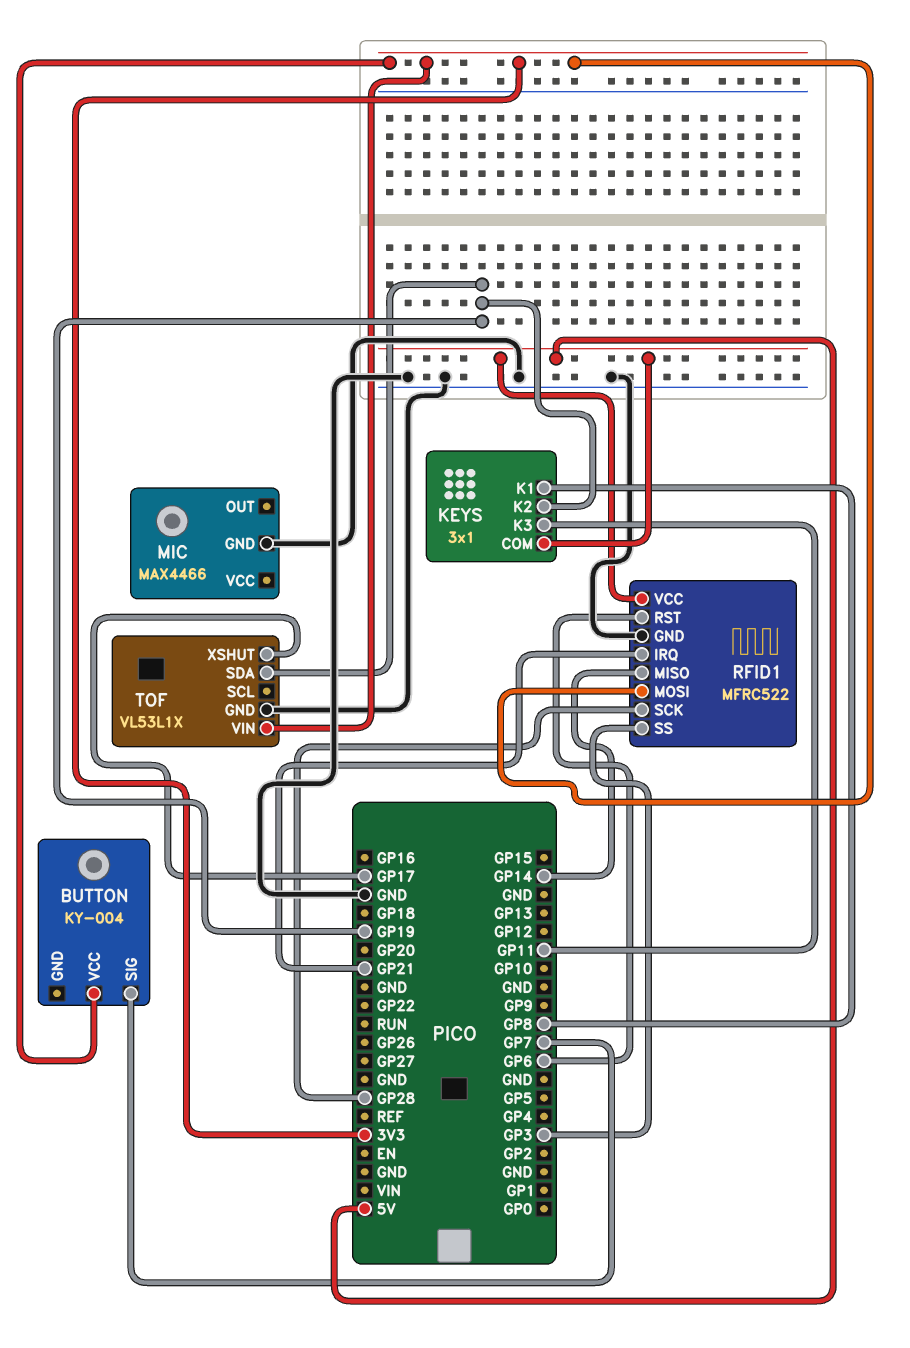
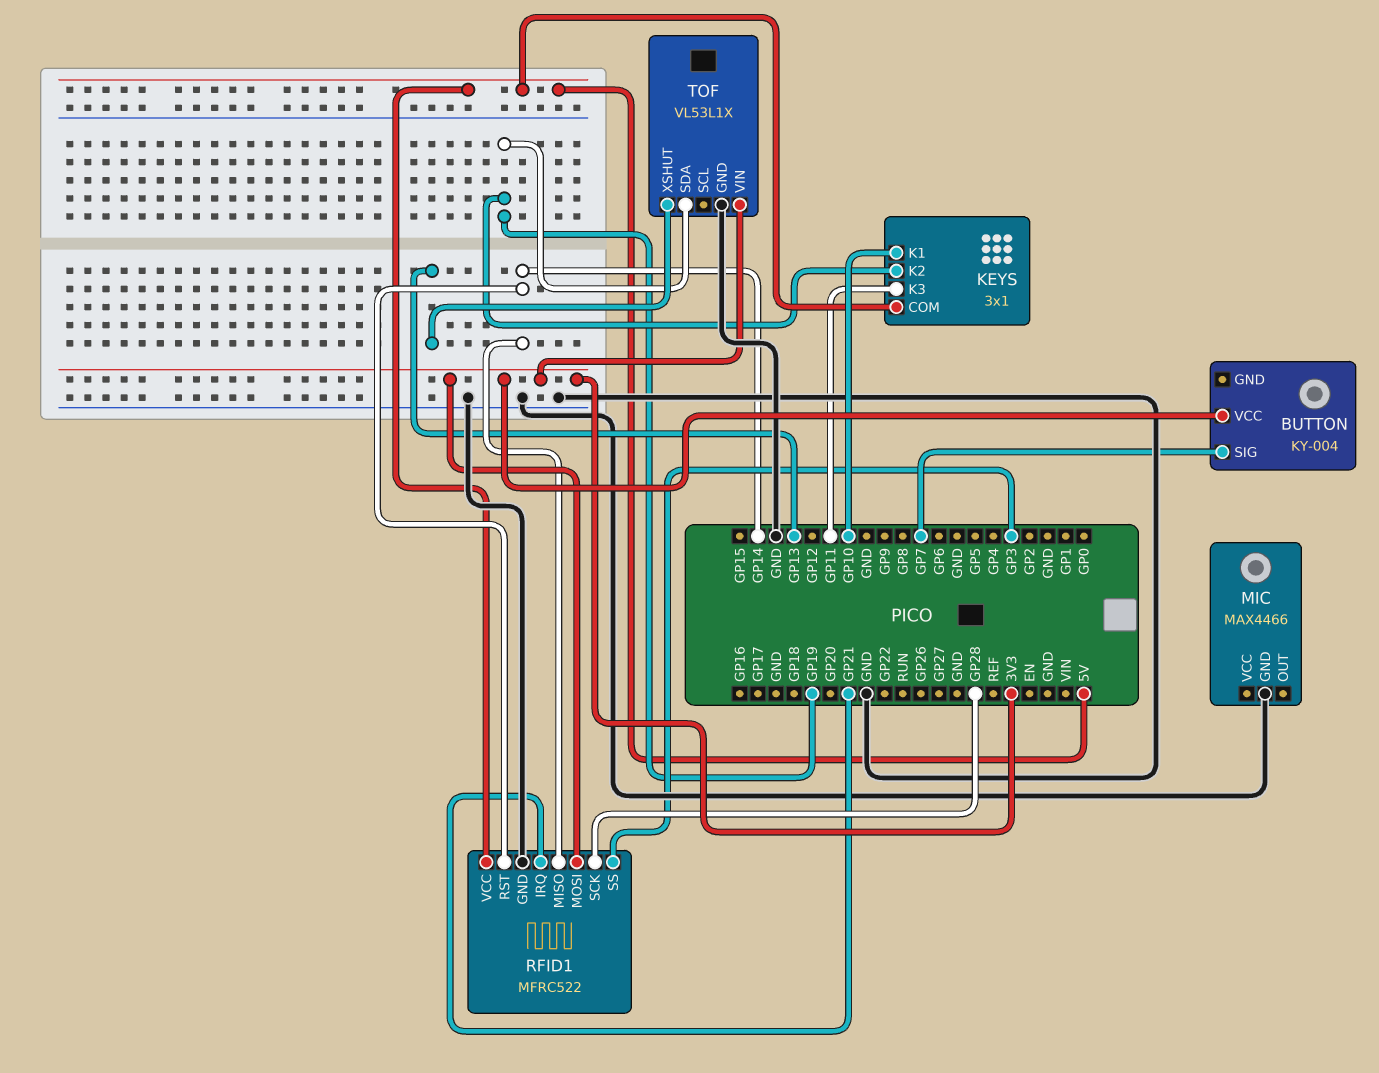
KEYS pin K1: GP8 -> GP10
RFID1 pin RST: GP6 -> GP14
TOF pin XSHUT: GP17 -> GP13

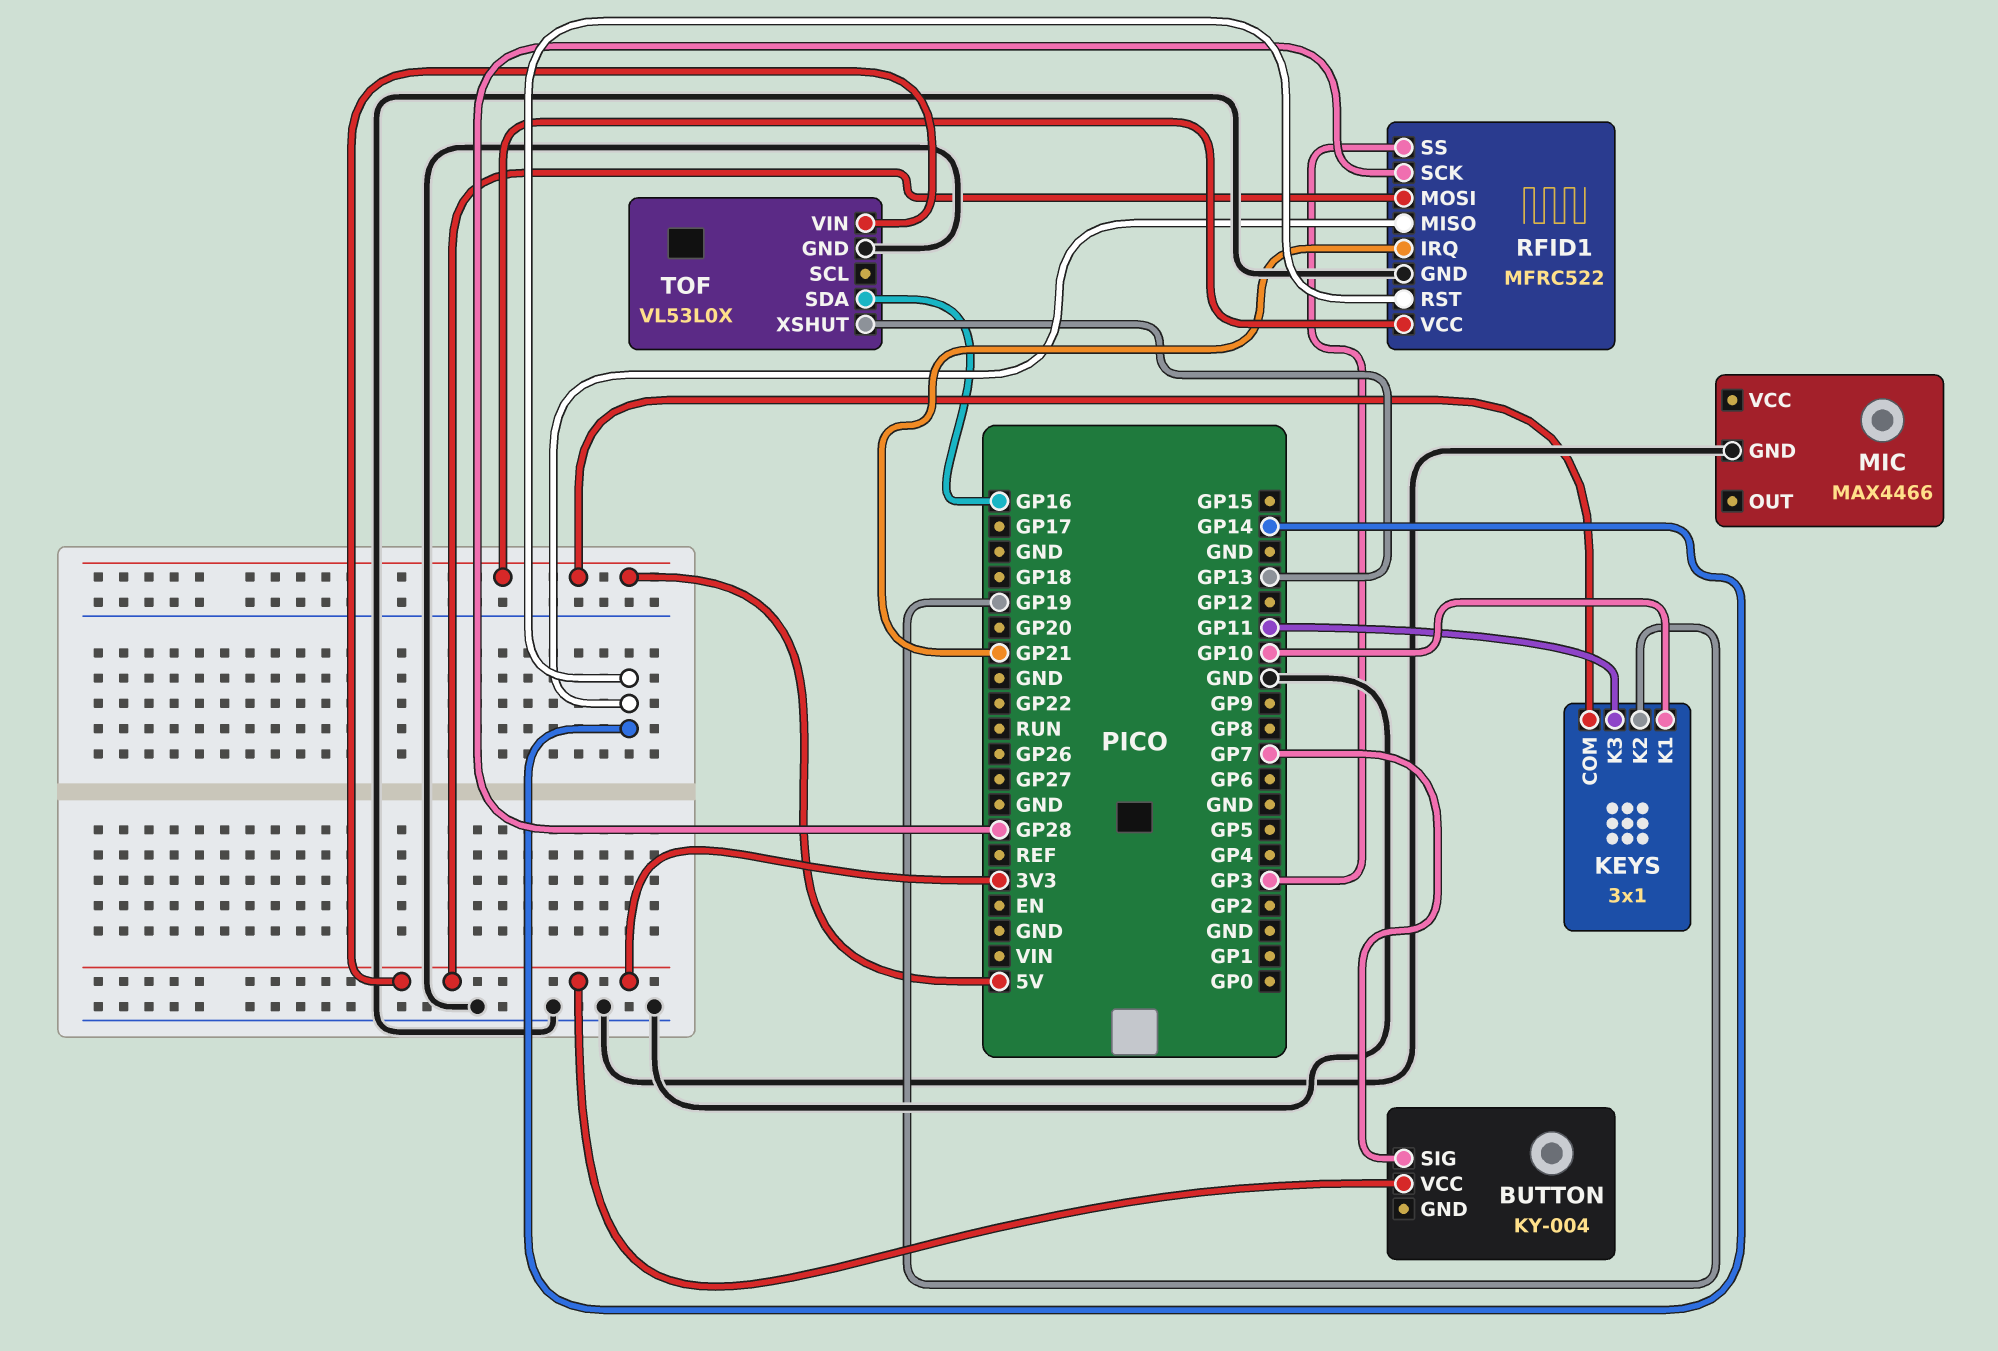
TOF: VL53L1X -> VL53L0X
TOF pin SDA: GP19 -> GP16

